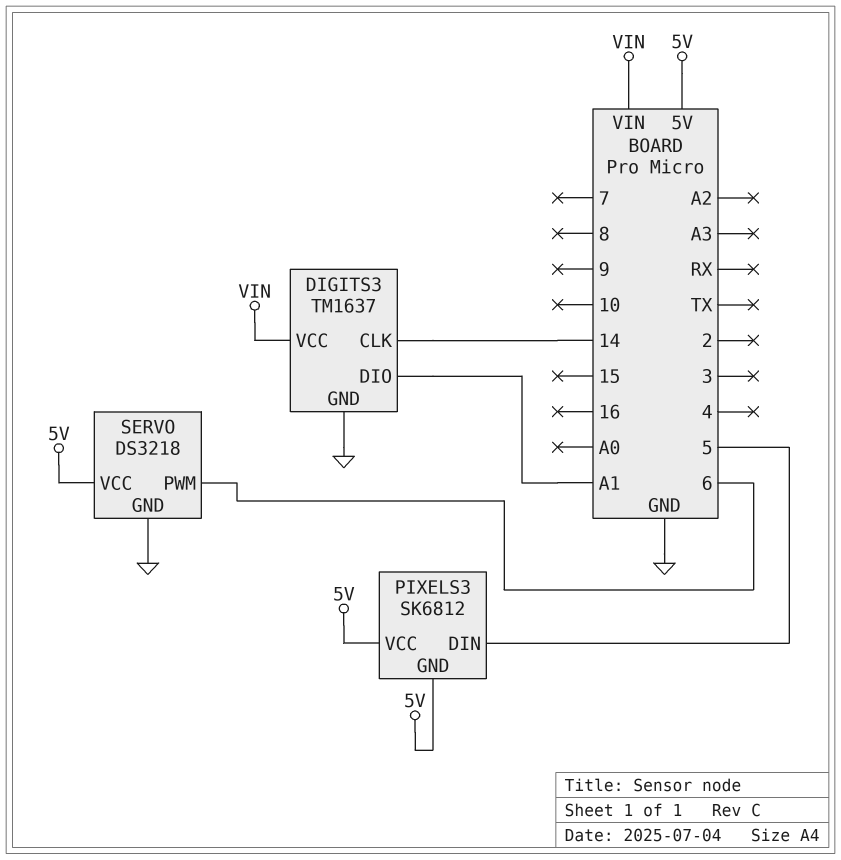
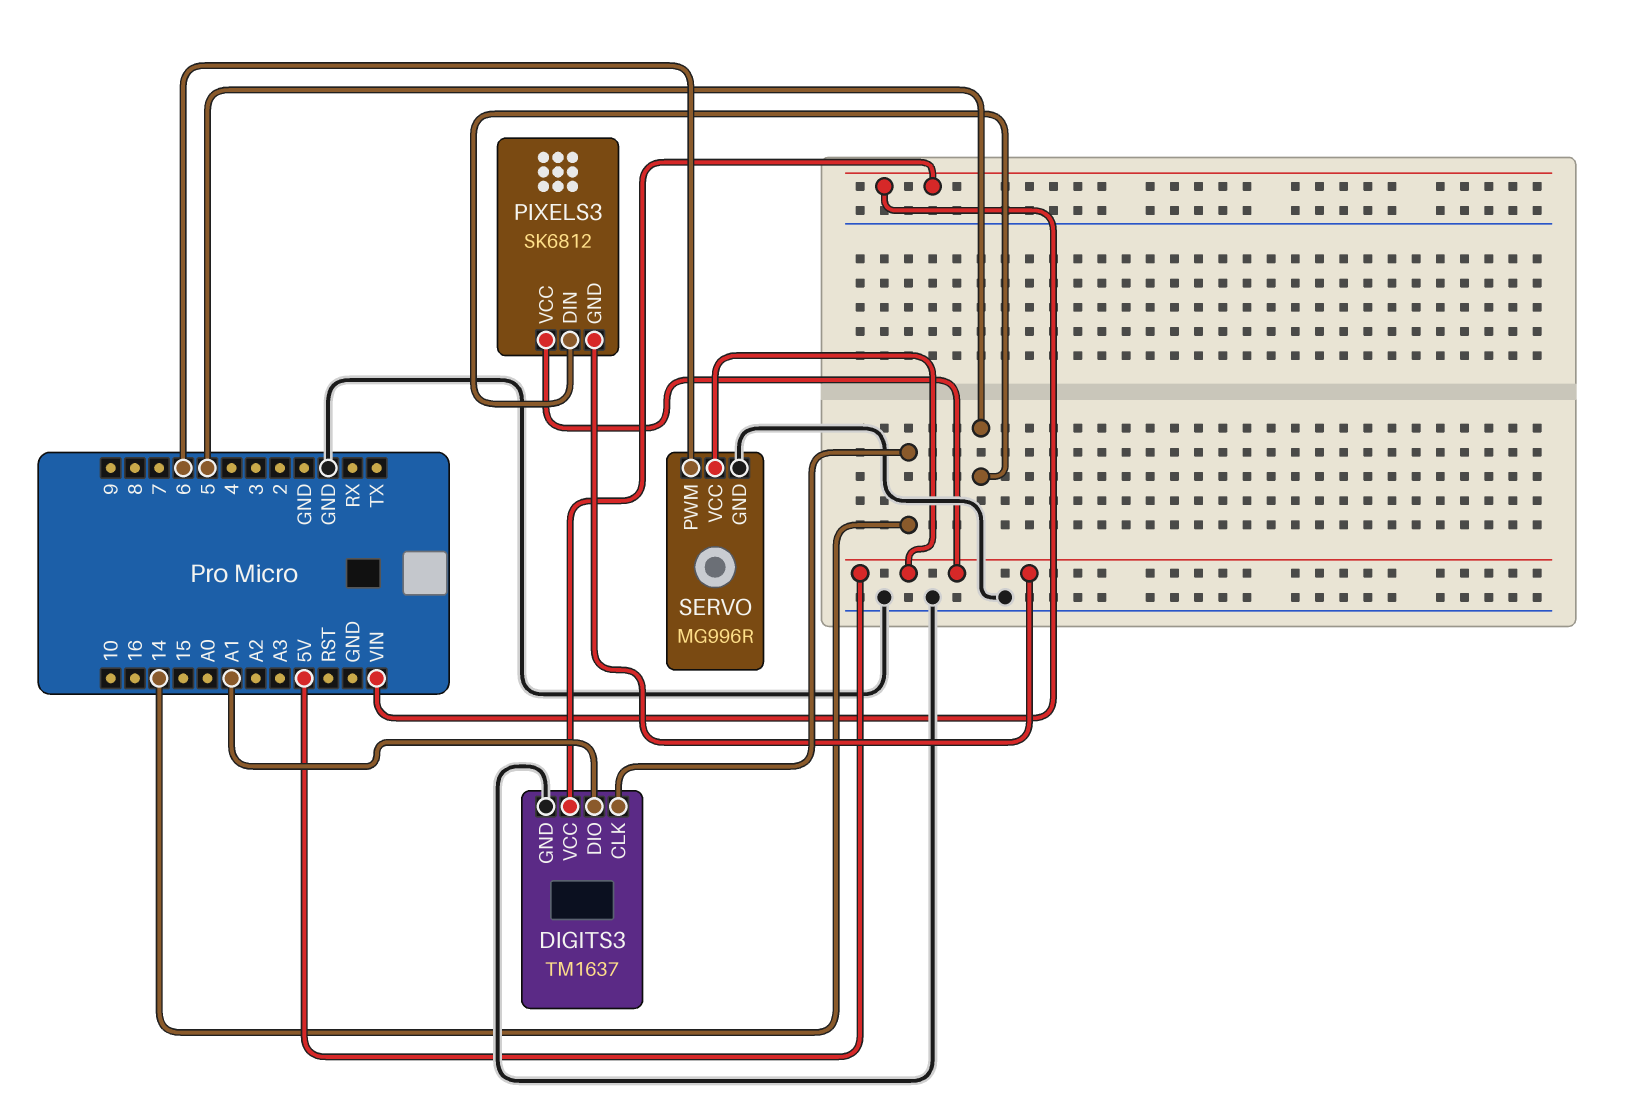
SERVO: DS3218 -> MG996R

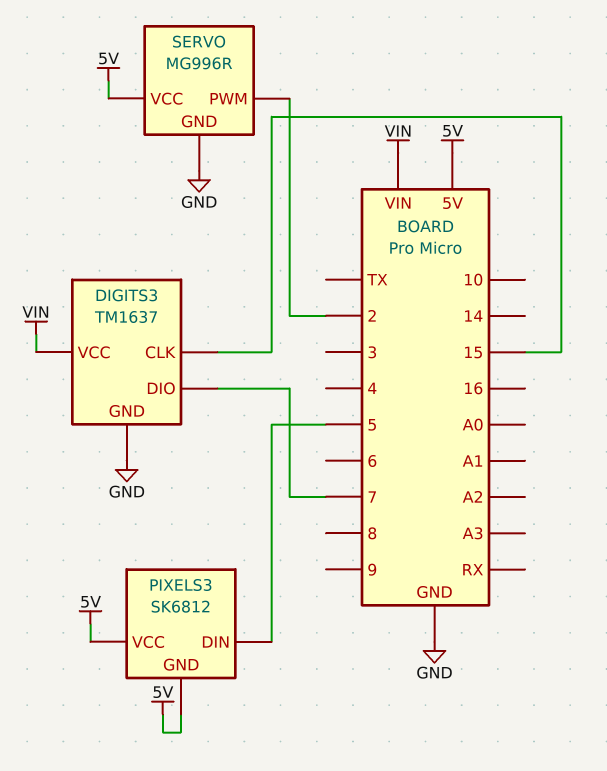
DIGITS3 pin CLK: 14 -> 15
DIGITS3 pin DIO: A1 -> 7
SERVO pin PWM: 6 -> 2

